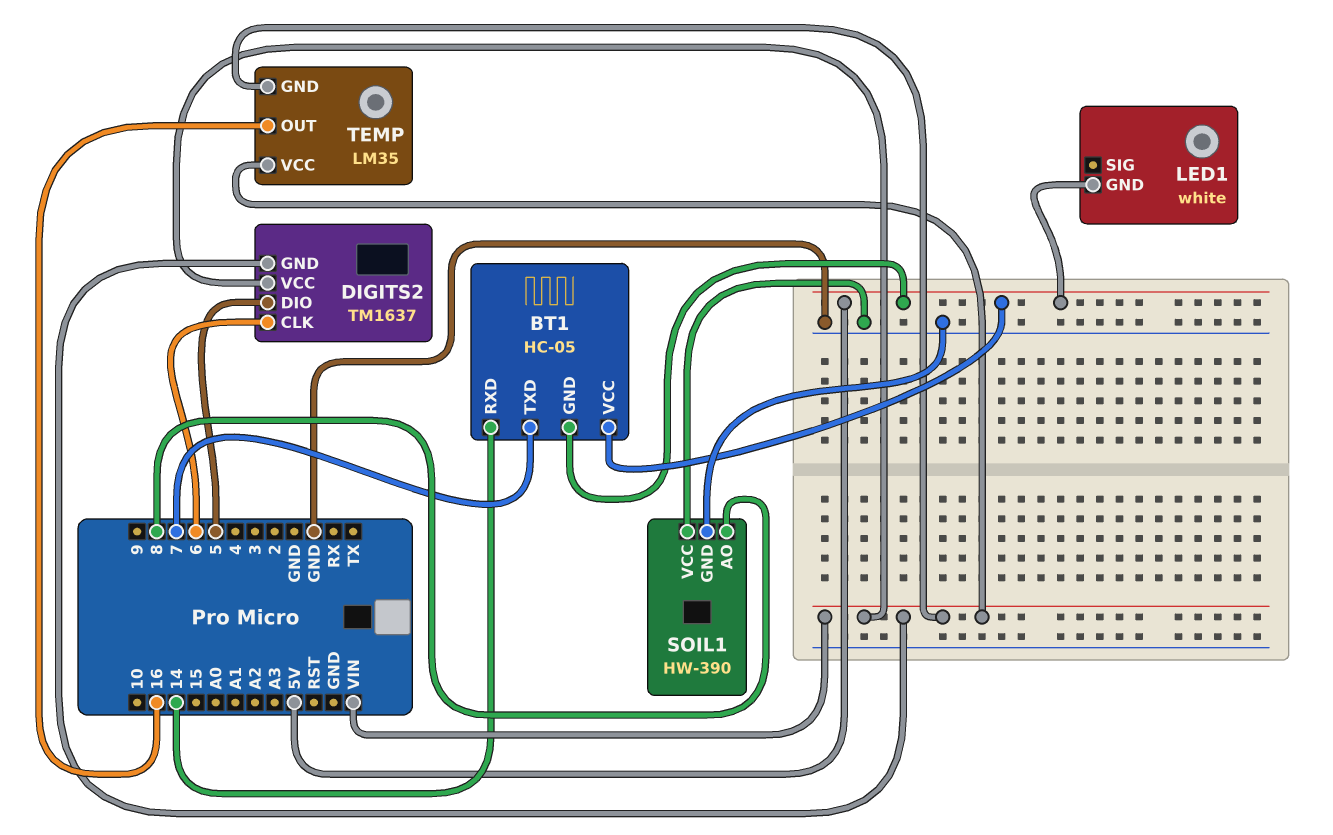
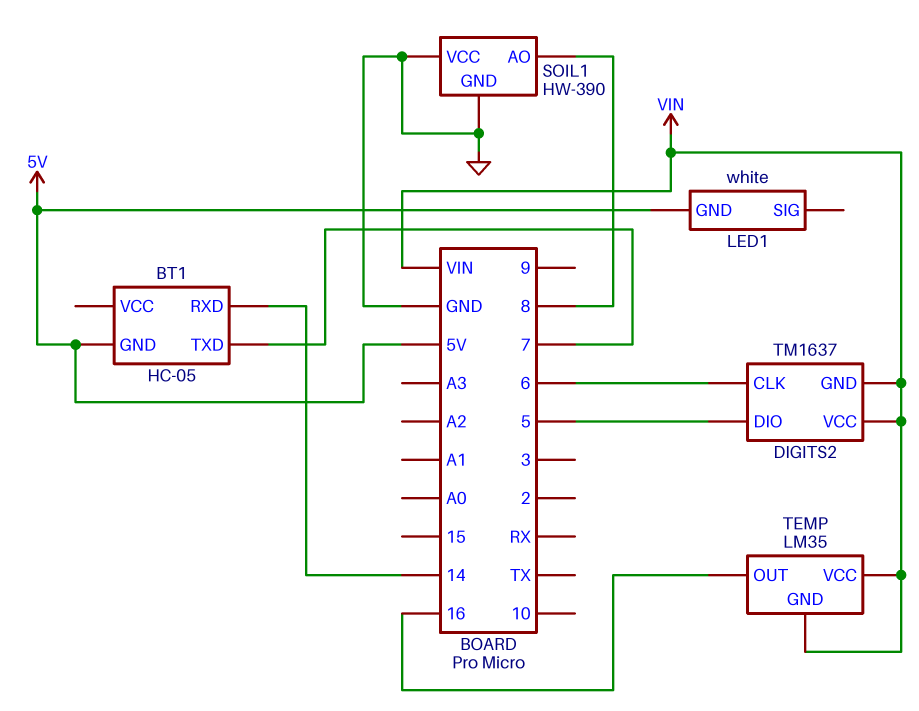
BT1 pin VCC: 5V -> none

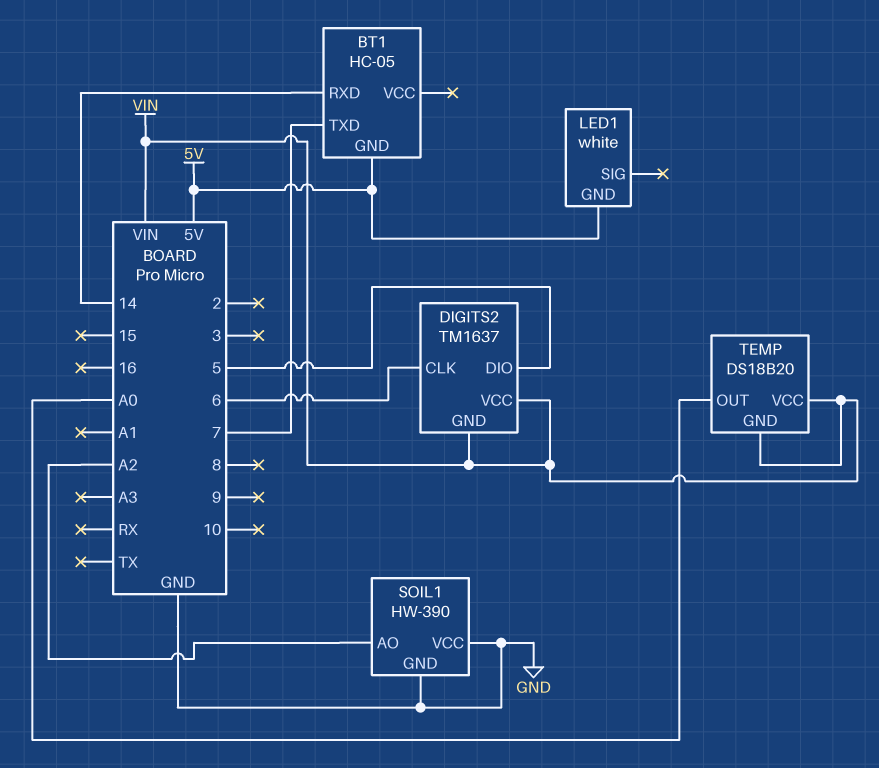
SOIL1 pin AO: 8 -> A2
TEMP: LM35 -> DS18B20
TEMP pin OUT: 16 -> A0

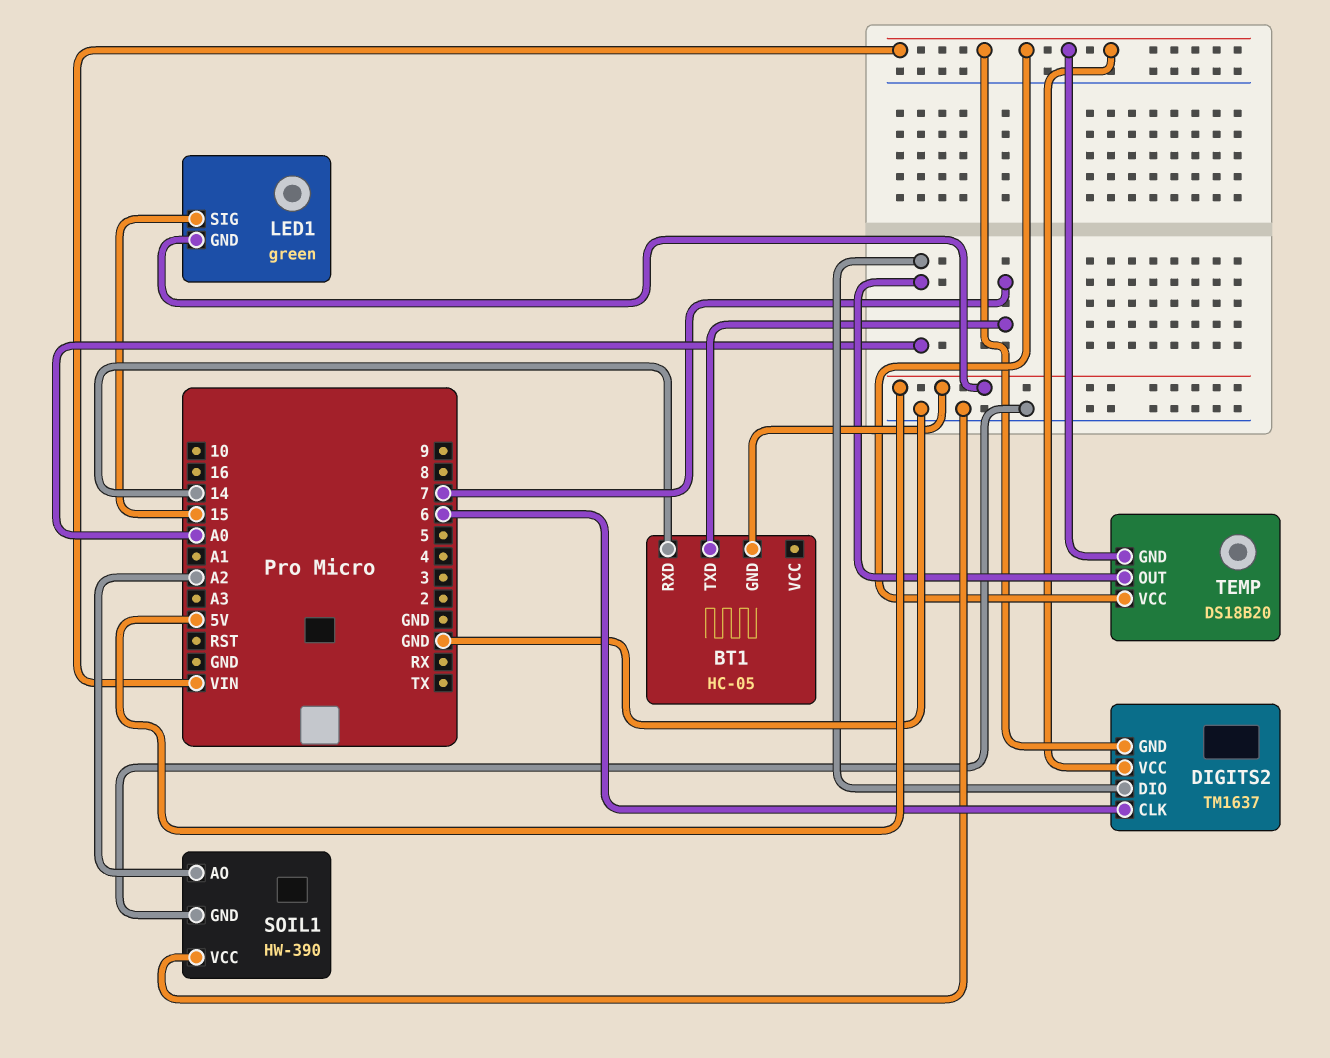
DIGITS2 pin DIO: 5 -> A0
LED1: white -> green
LED1 pin SIG: none -> 15

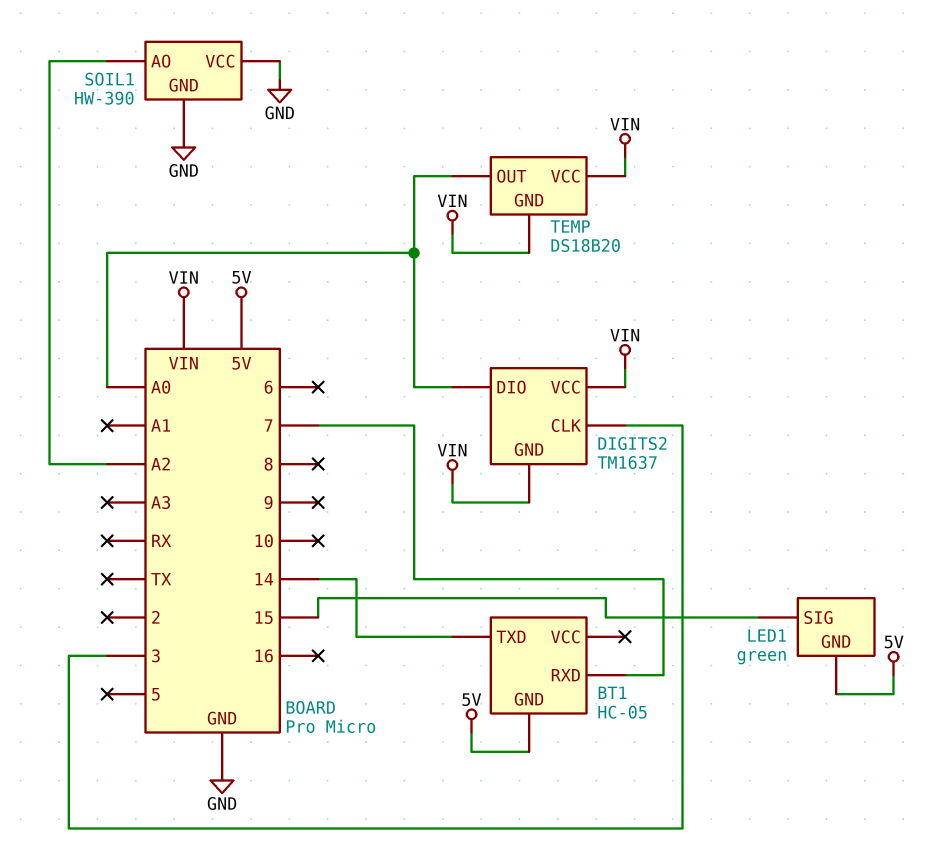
BT1 pin RXD: 14 -> 7
BT1 pin TXD: 7 -> 14
DIGITS2 pin CLK: 6 -> 3

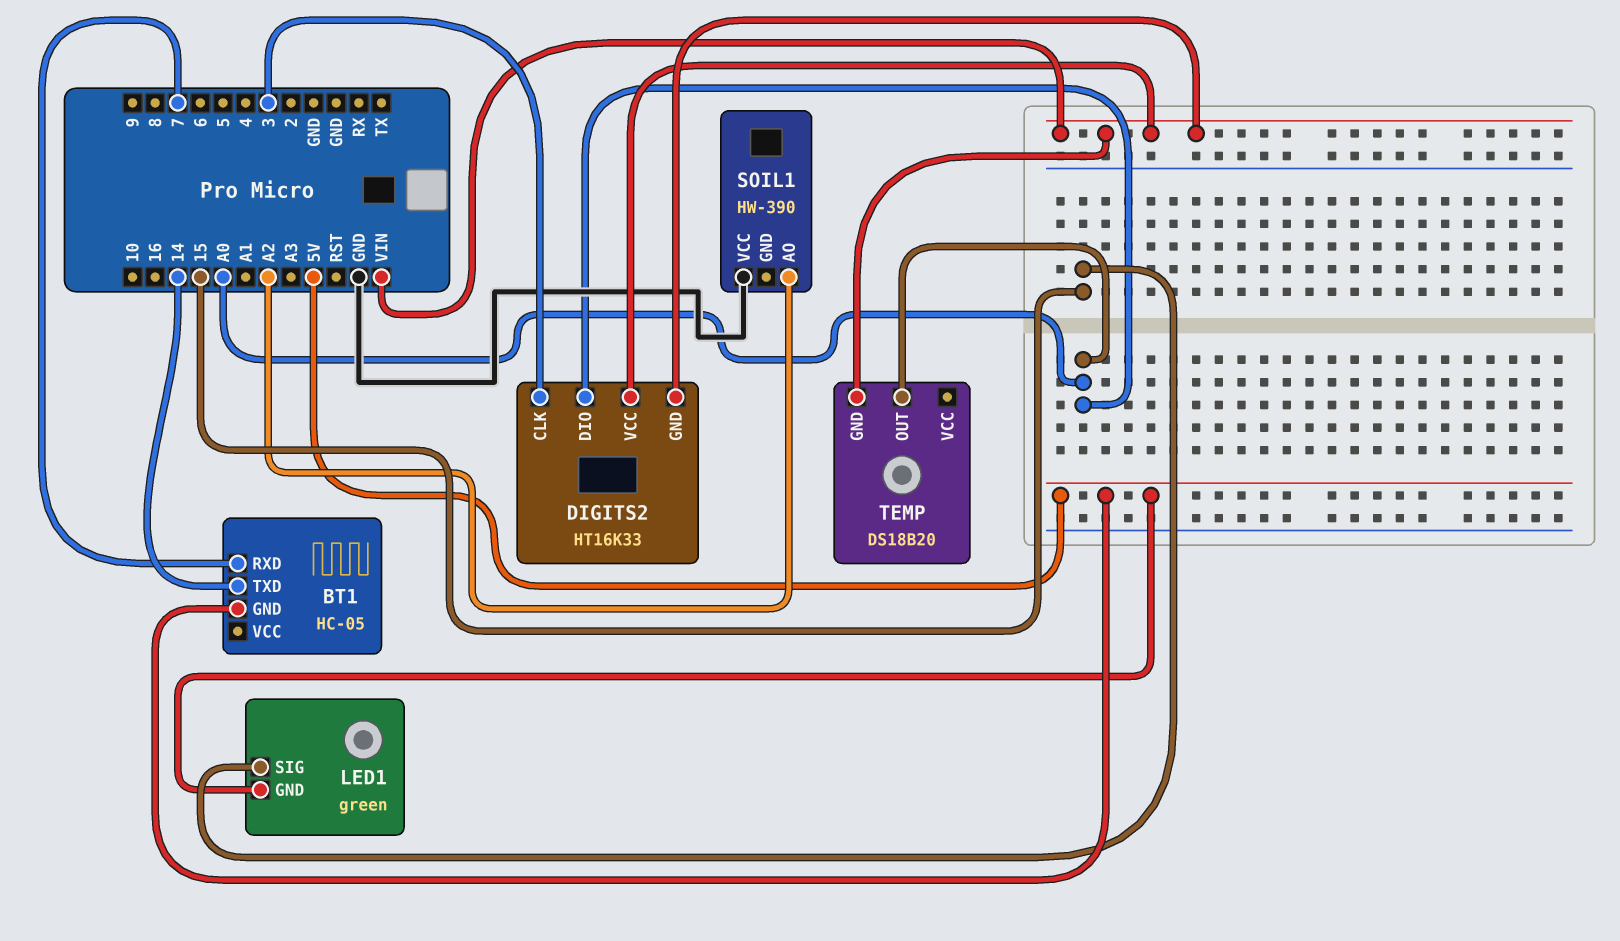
DIGITS2: TM1637 -> HT16K33
SOIL1 pin GND: GND -> none
TEMP pin VCC: VIN -> none

